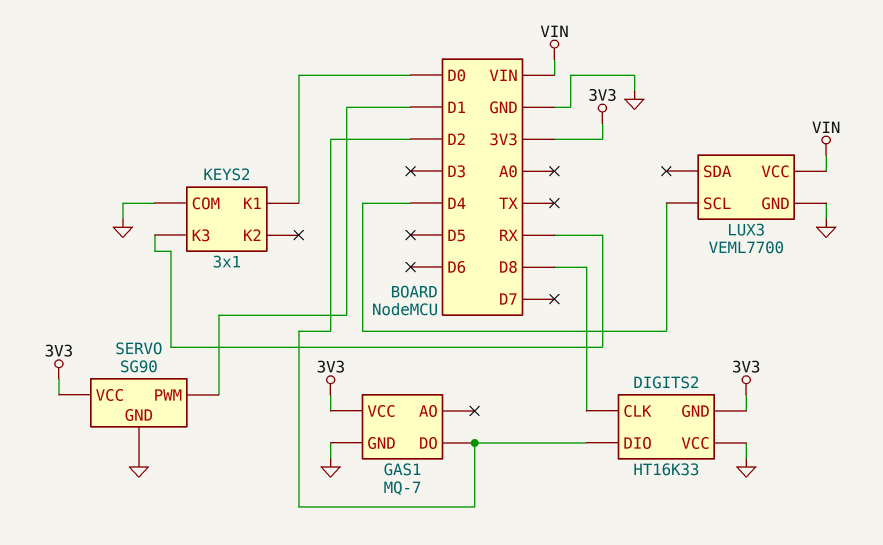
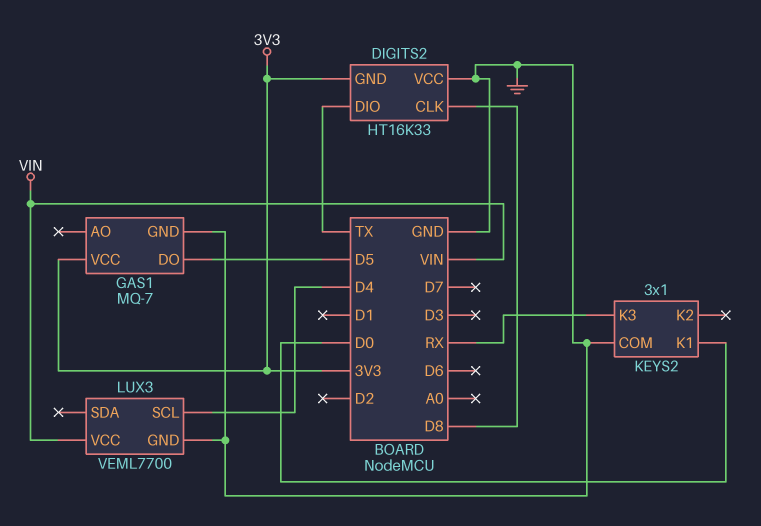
DIGITS2 pin DIO: D2 -> TX
GAS1 pin DO: D2 -> D5
SERVO: SG90 -> none
SERVO pin GND: GND -> none
SERVO pin PWM: D1 -> none
SERVO pin VCC: 3V3 -> none

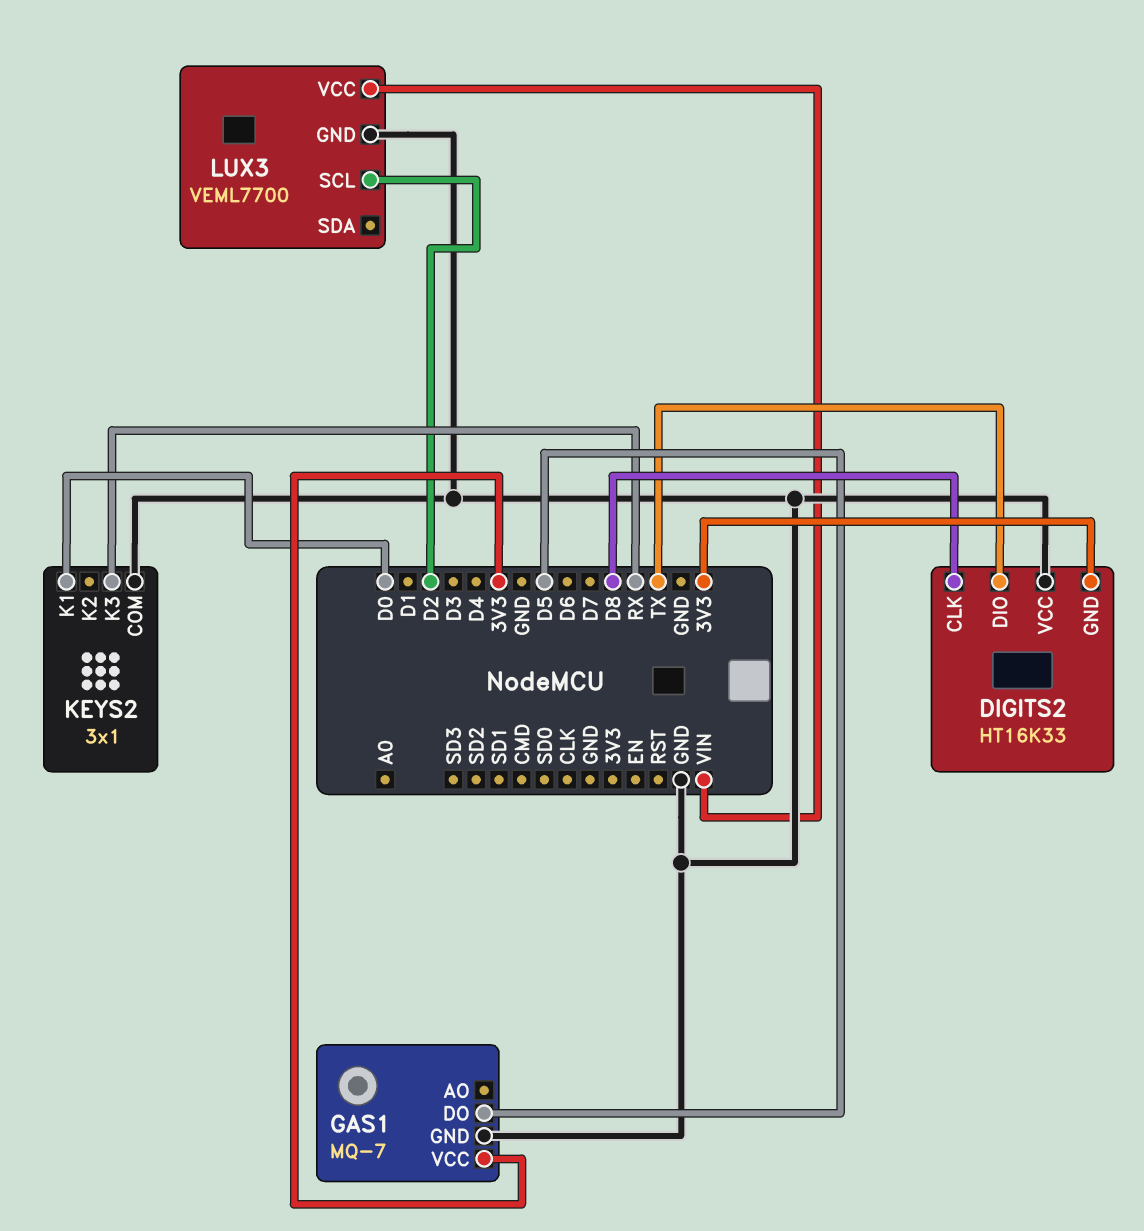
LUX3 pin SCL: D4 -> D2

